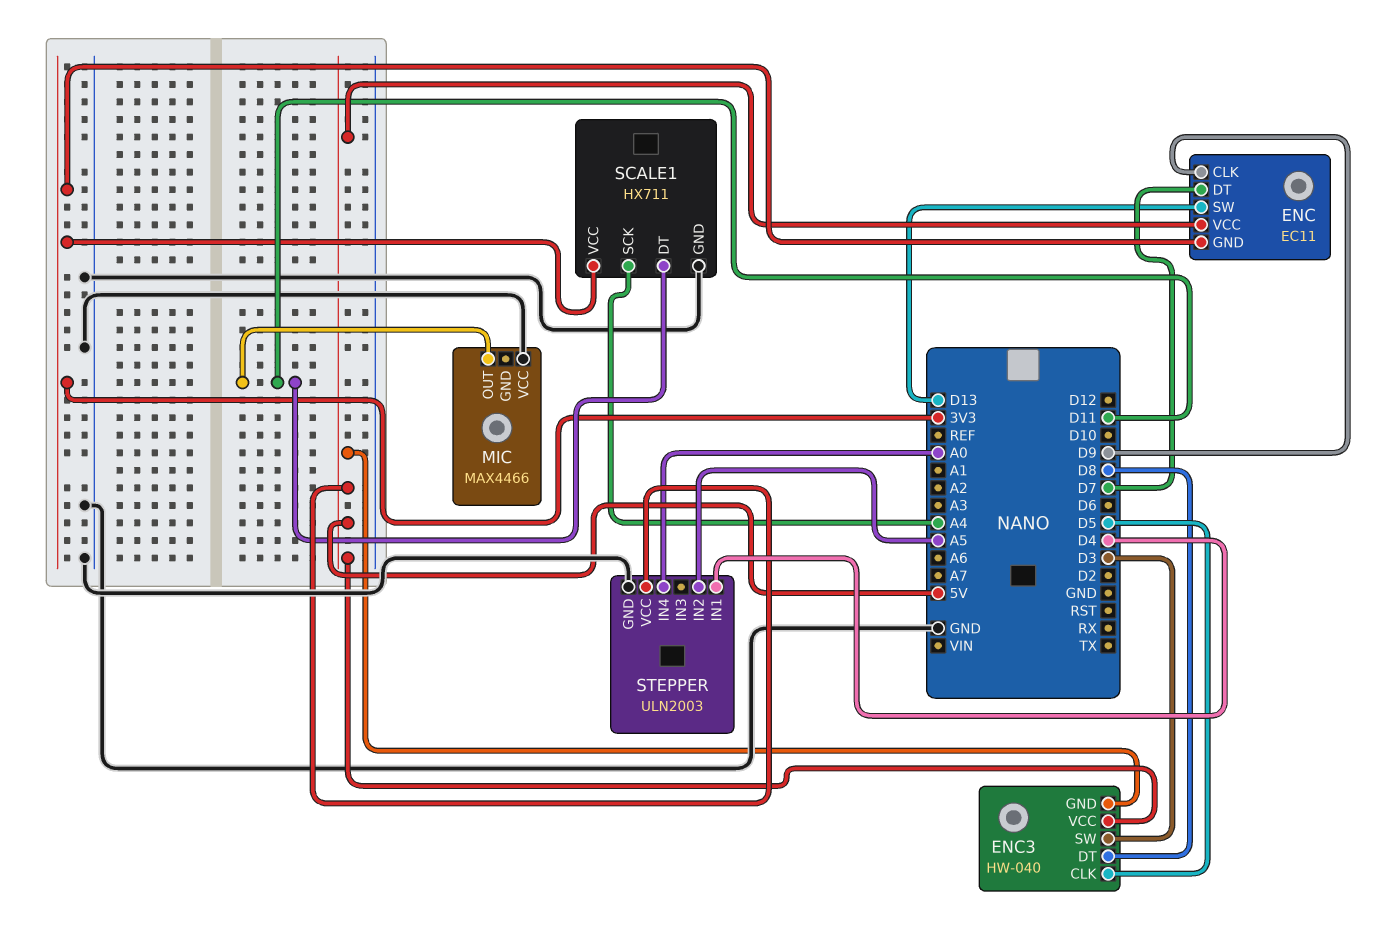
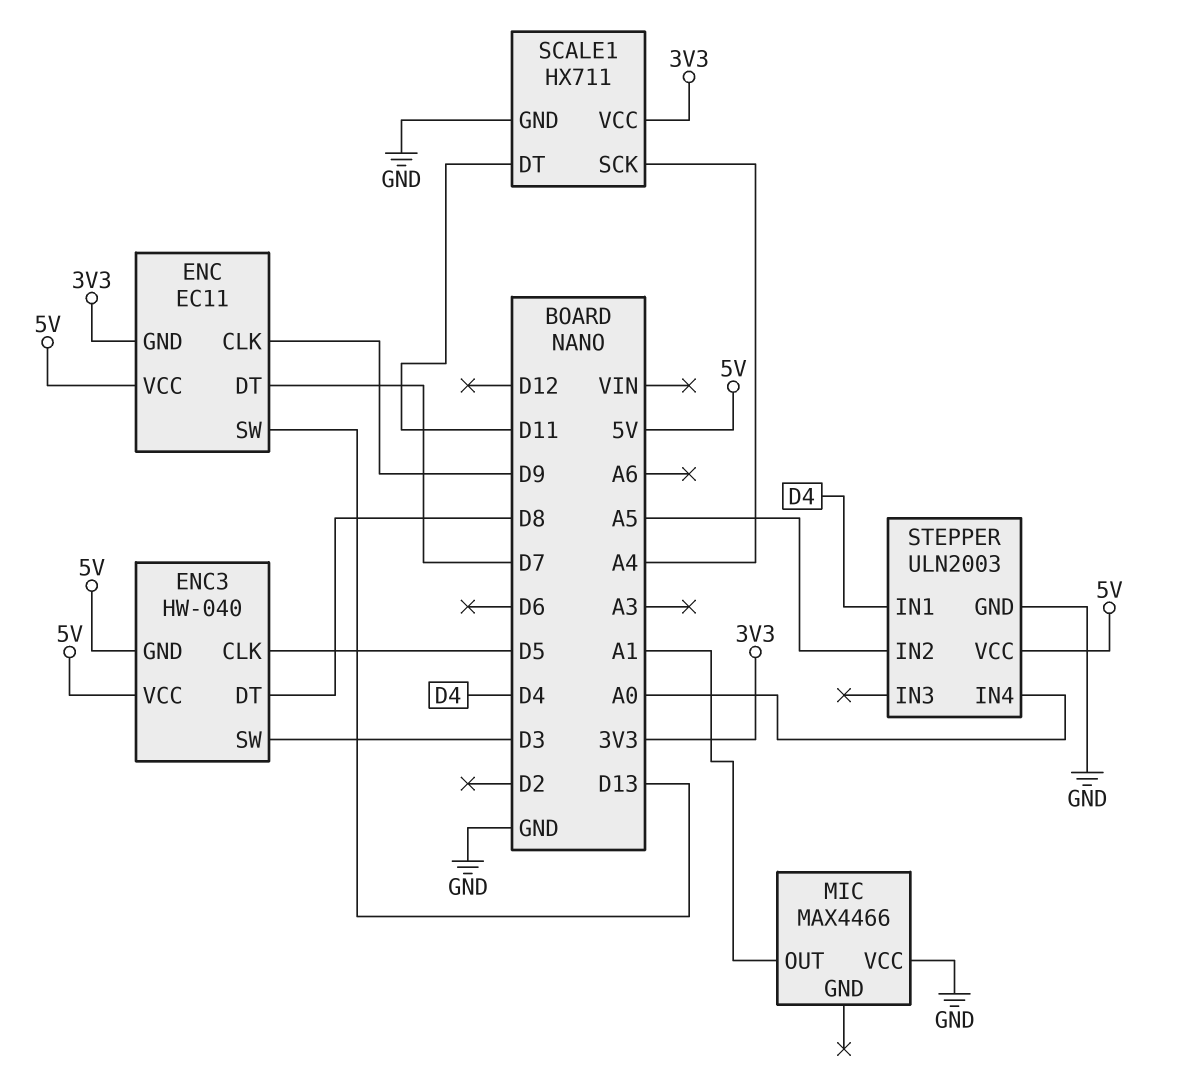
MIC pin OUT: D11 -> A1

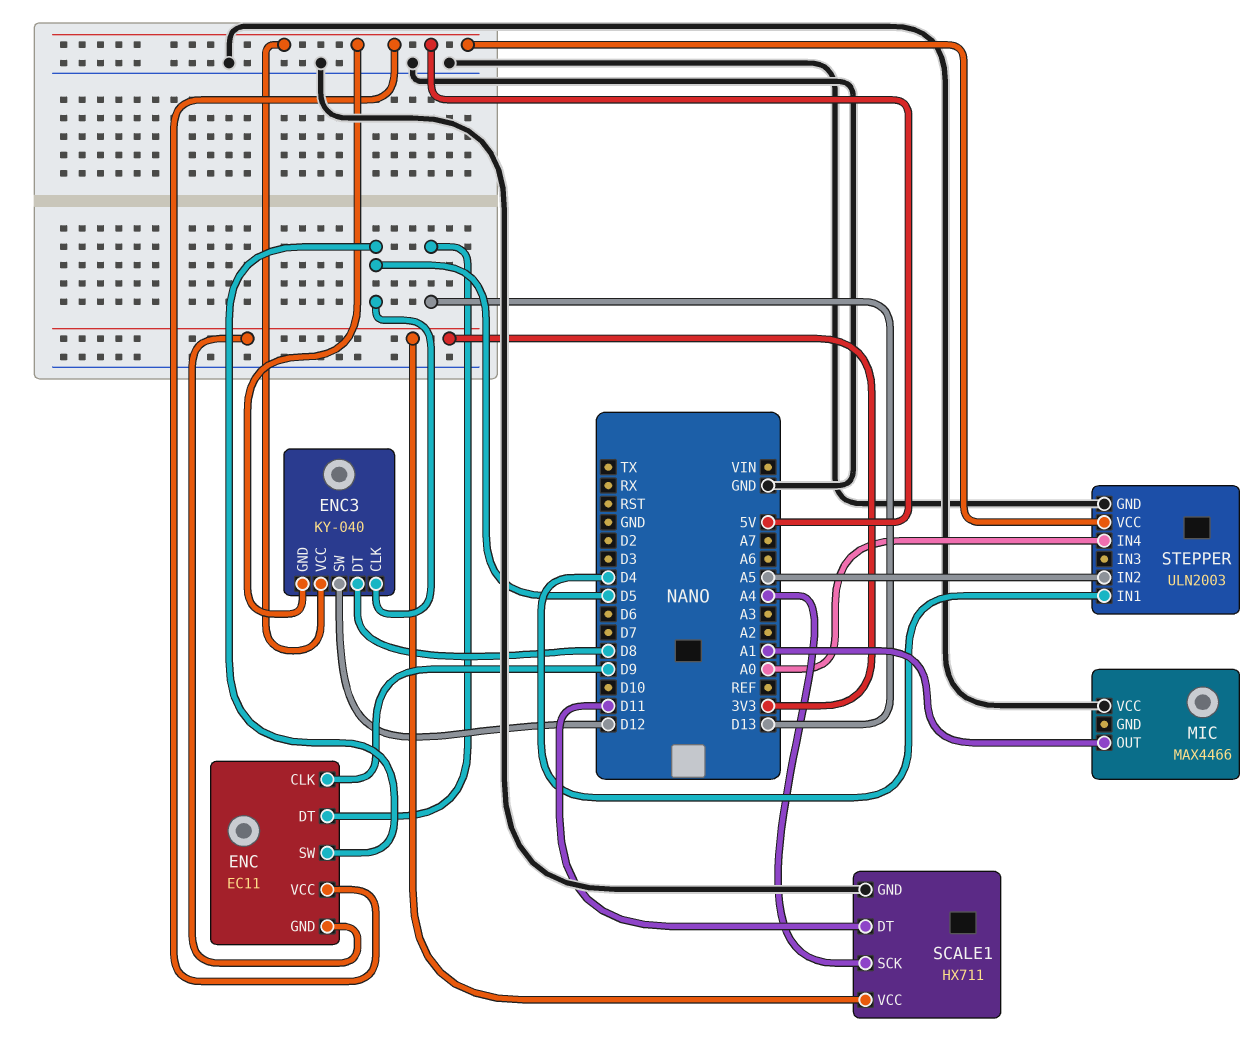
ENC pin DT: D7 -> D13
ENC pin SW: D13 -> D5
ENC3: HW-040 -> KY-040
ENC3 pin SW: D3 -> D12

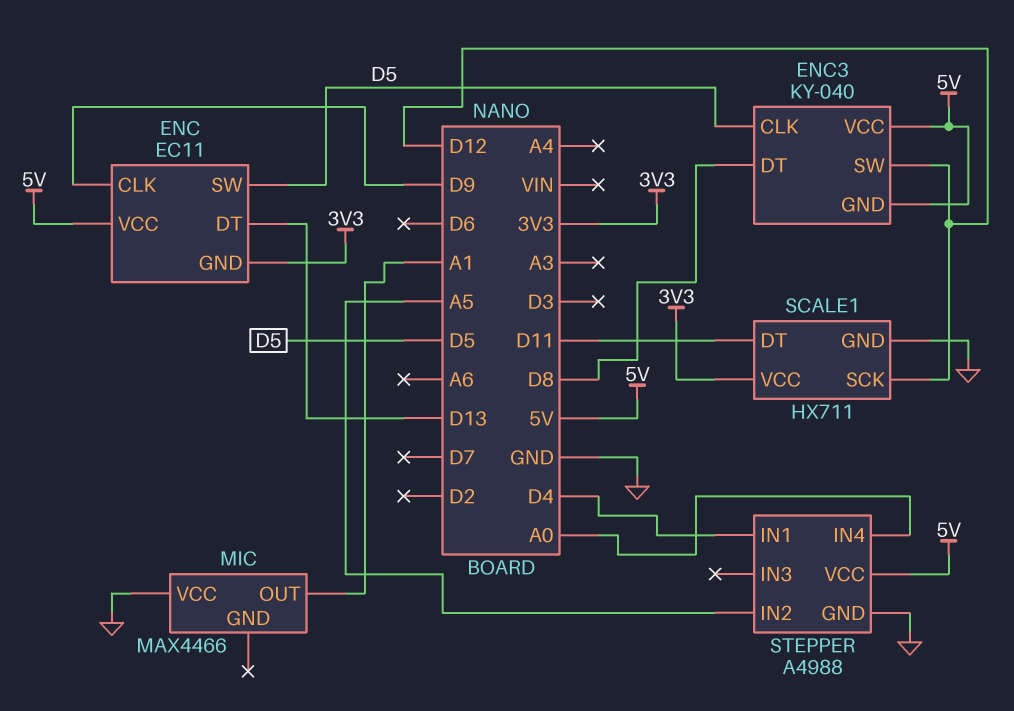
SCALE1 pin SCK: A4 -> D12
STEPPER: ULN2003 -> A4988

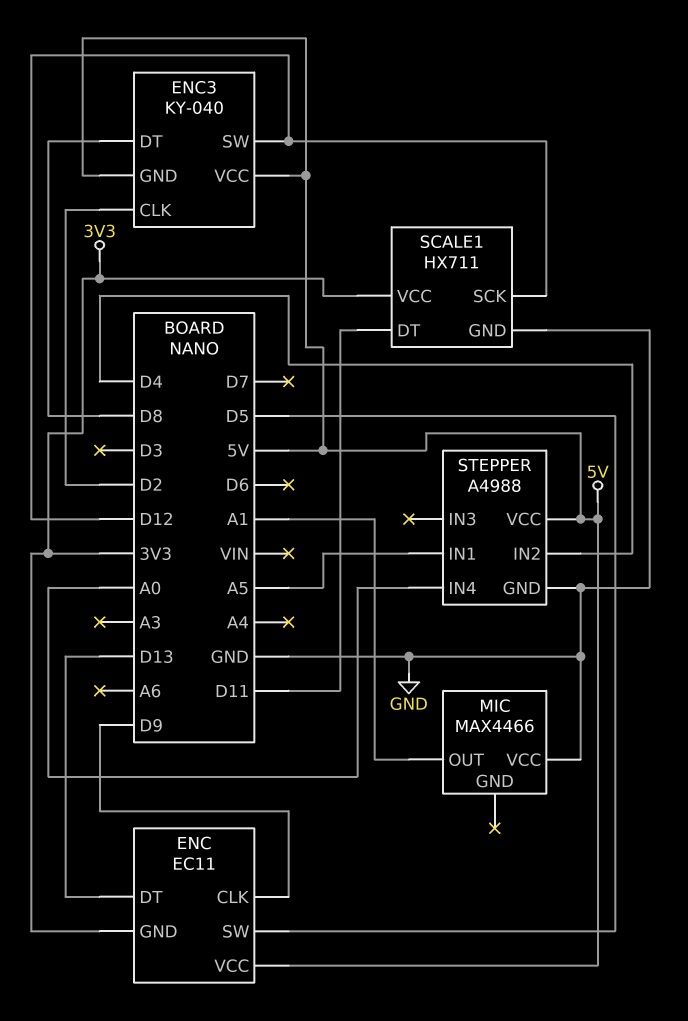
ENC3 pin CLK: D5 -> D2
STEPPER pin IN1: D4 -> A5
STEPPER pin IN2: A5 -> D4

